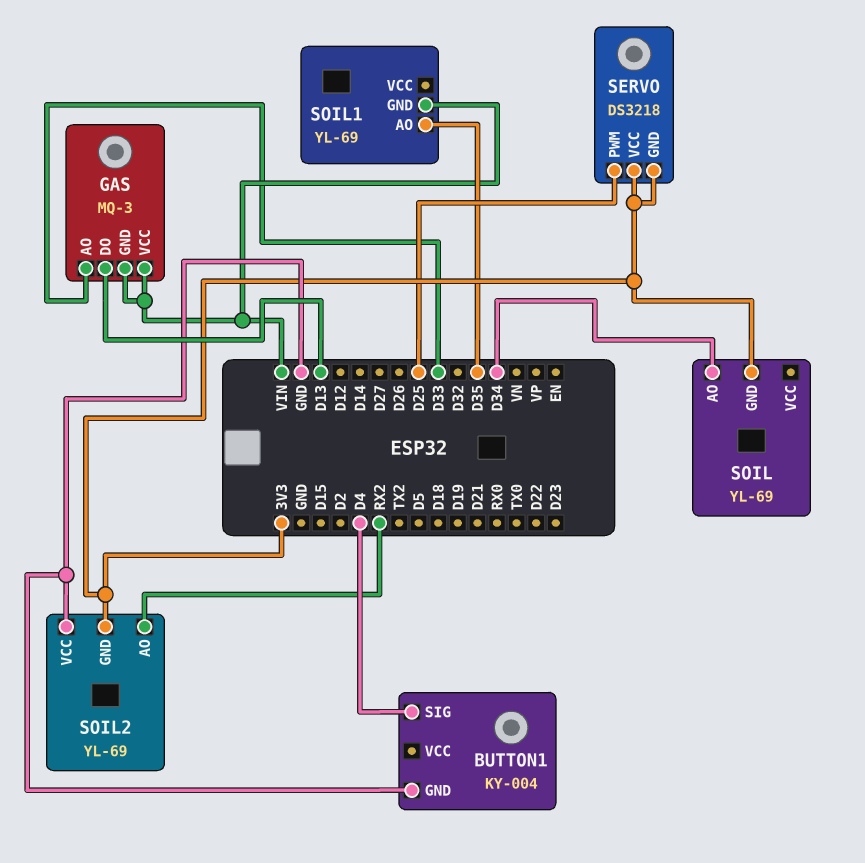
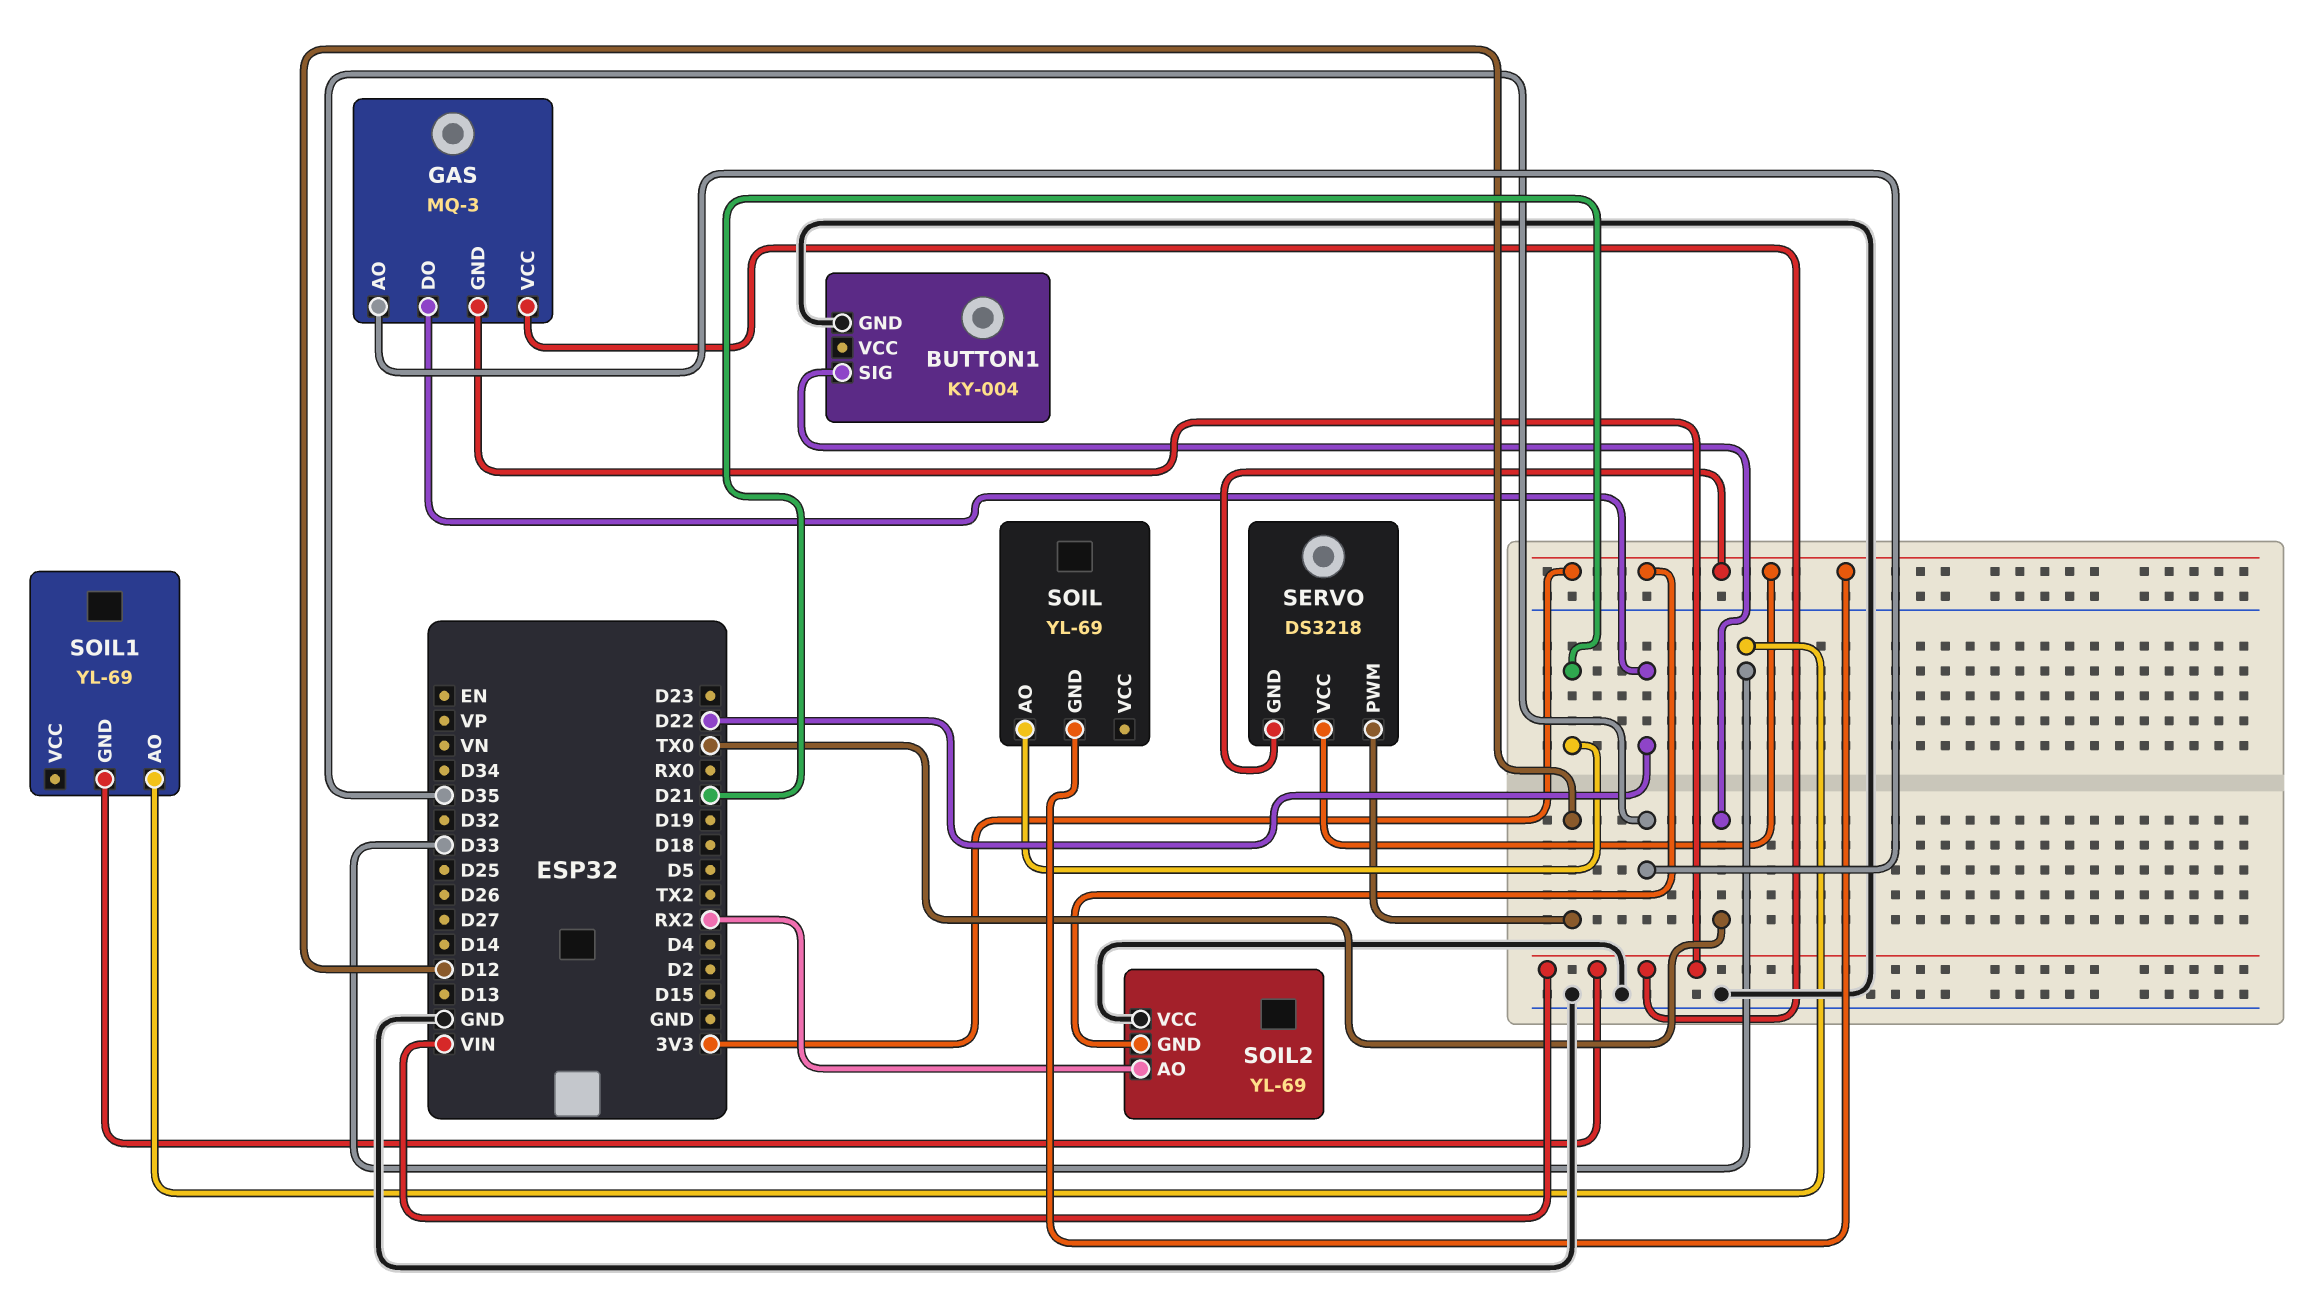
BUTTON1 pin SIG: D4 -> TX0
GAS pin AO: D33 -> D35
GAS pin DO: D13 -> D22
SERVO pin PWM: D25 -> D12
SOIL pin AO: D34 -> D21
SOIL1 pin AO: D35 -> D33

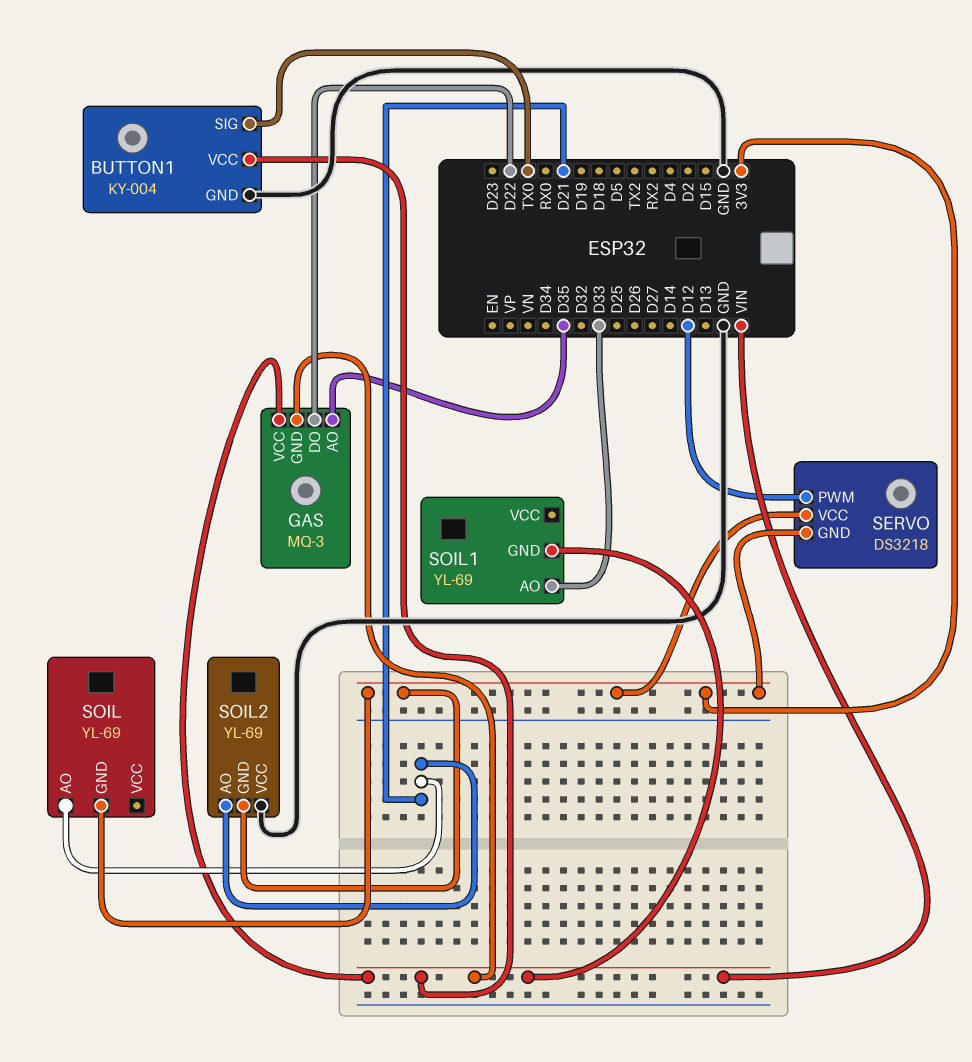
BUTTON1 pin VCC: none -> VIN
SOIL2 pin AO: RX2 -> D21

